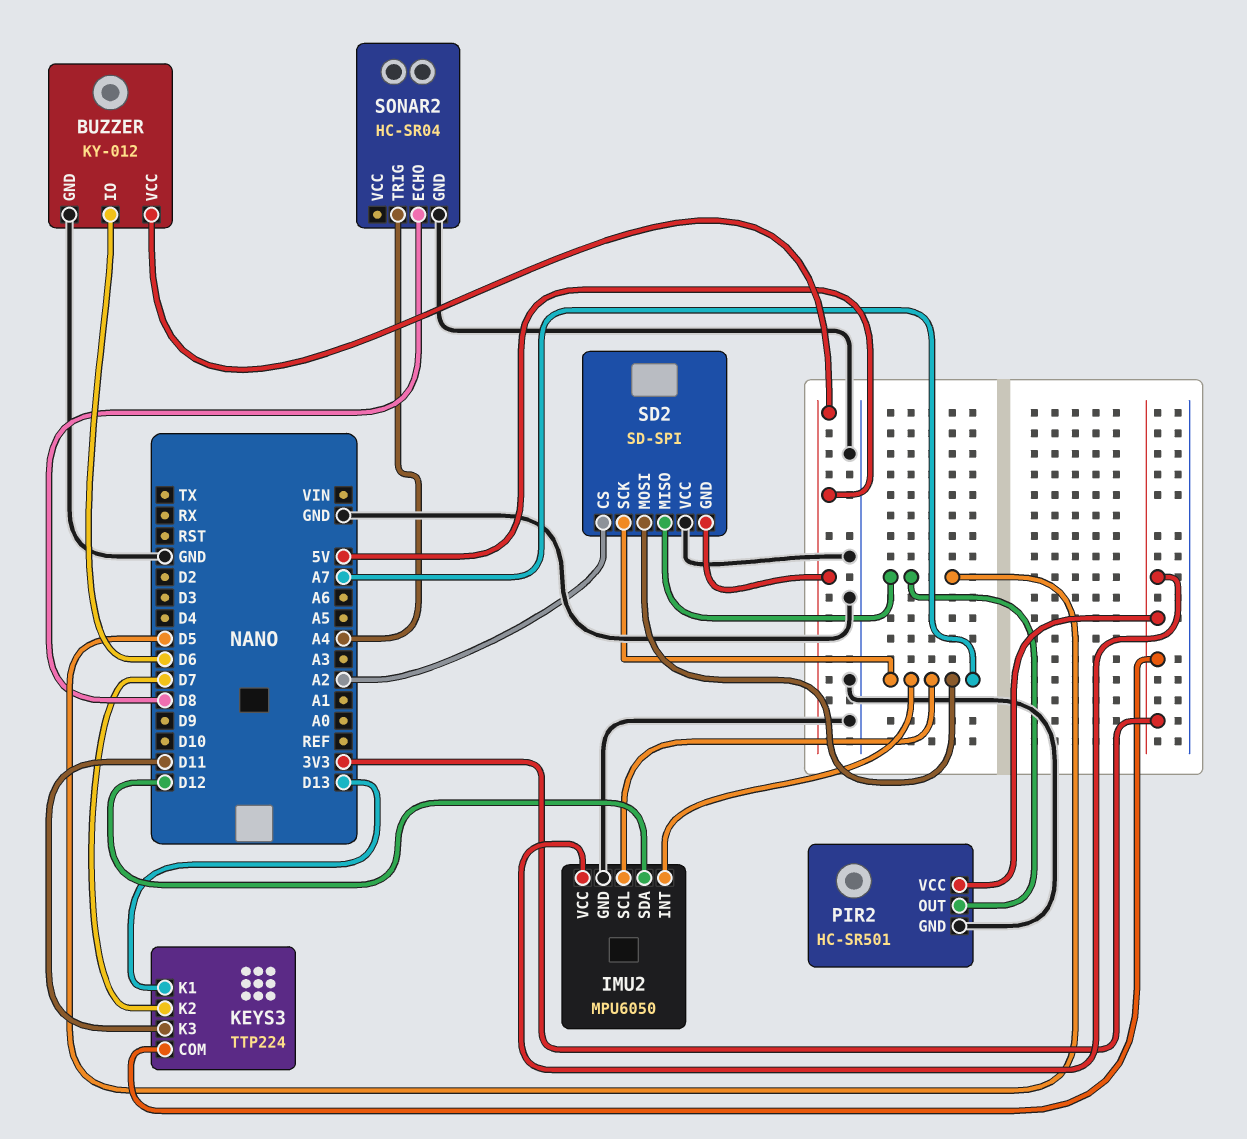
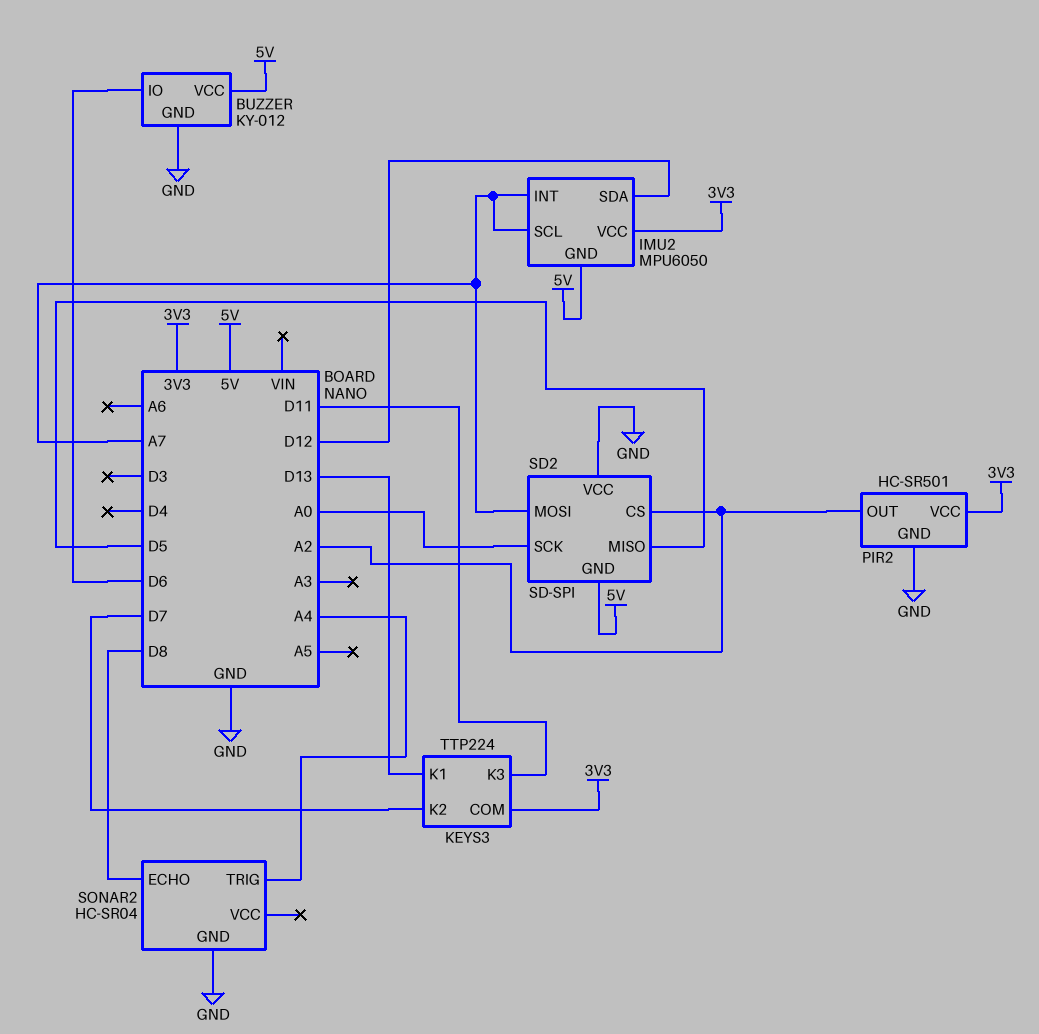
IMU2 pin GND: GND -> 5V
PIR2 pin OUT: D5 -> A2
SD2 pin SCK: A7 -> A0

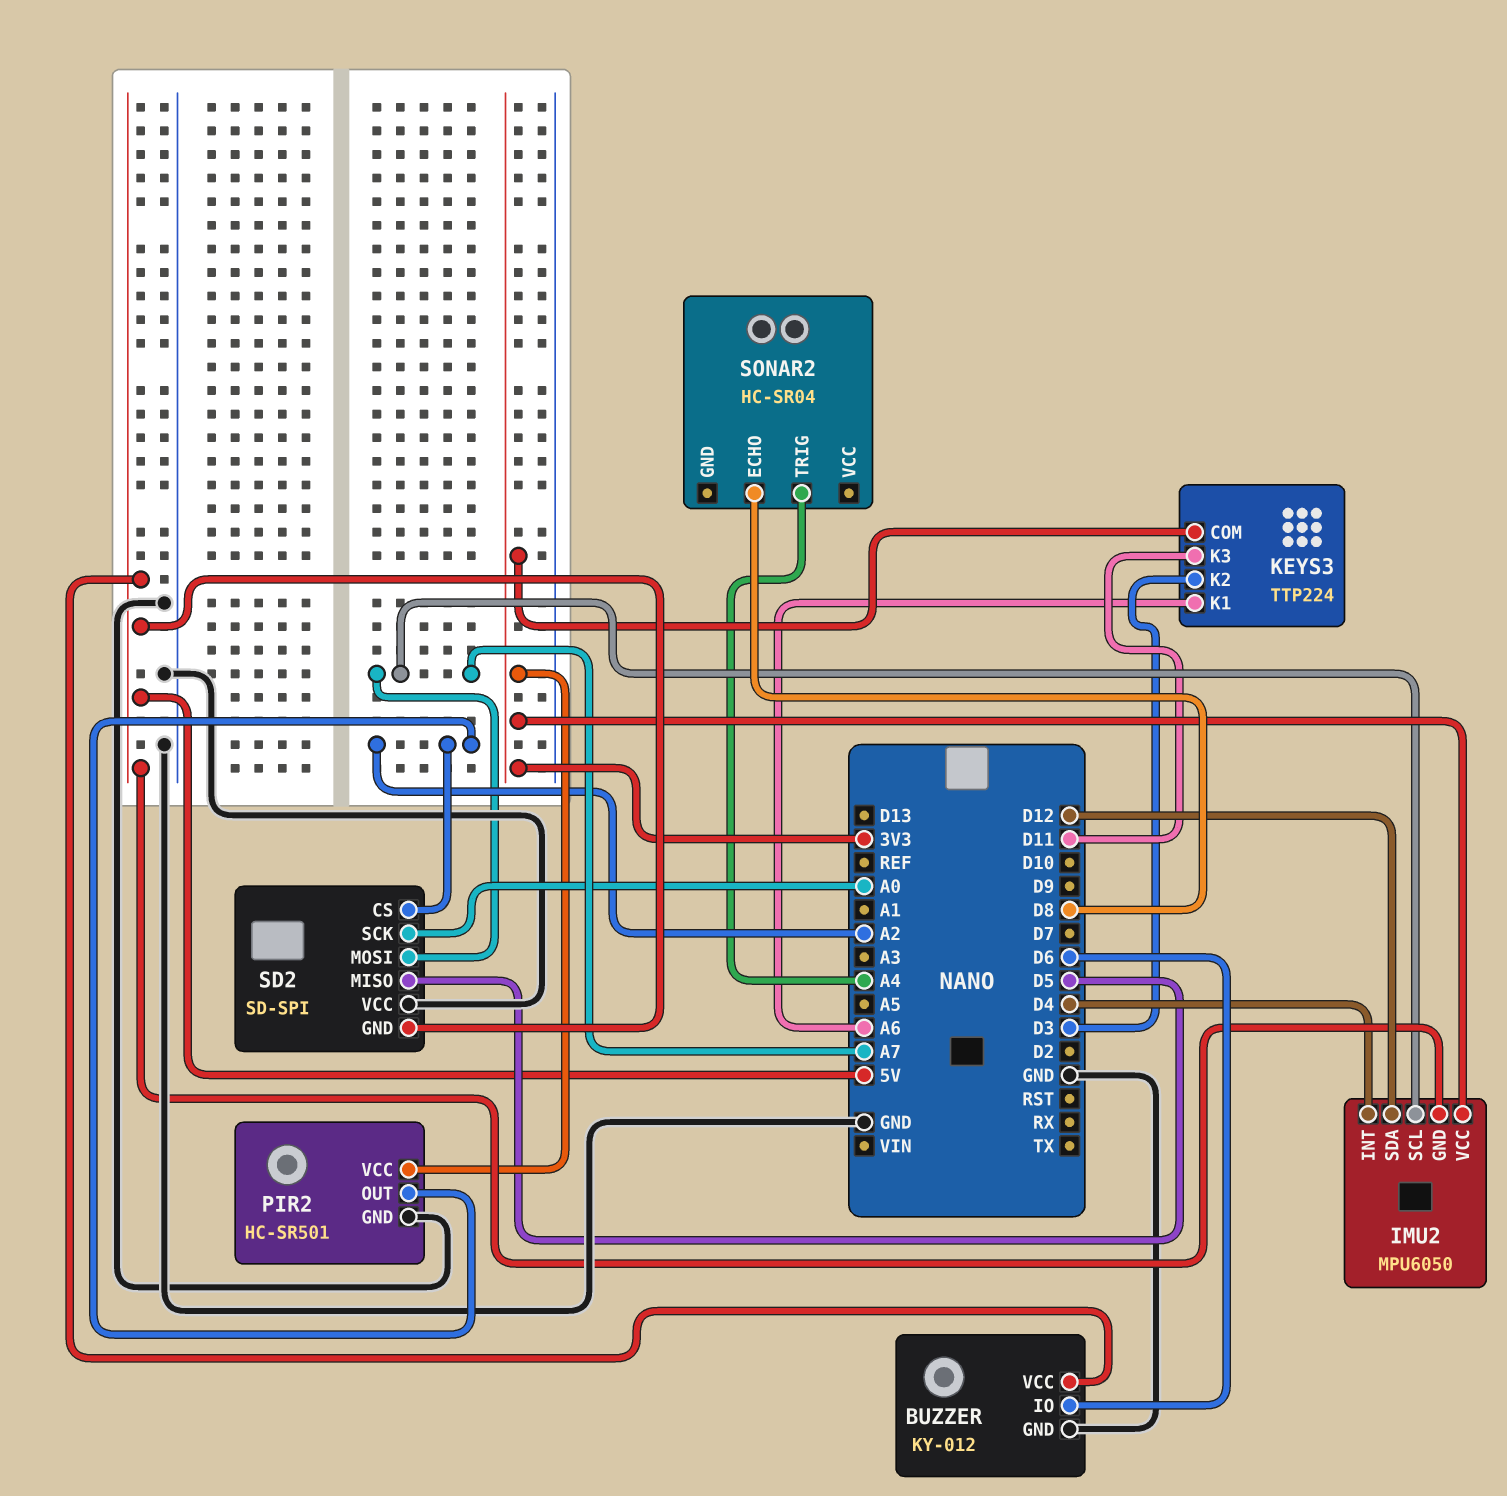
IMU2 pin INT: A7 -> D4
KEYS3 pin K1: D13 -> A6
KEYS3 pin K2: D7 -> D3
SONAR2 pin GND: GND -> none

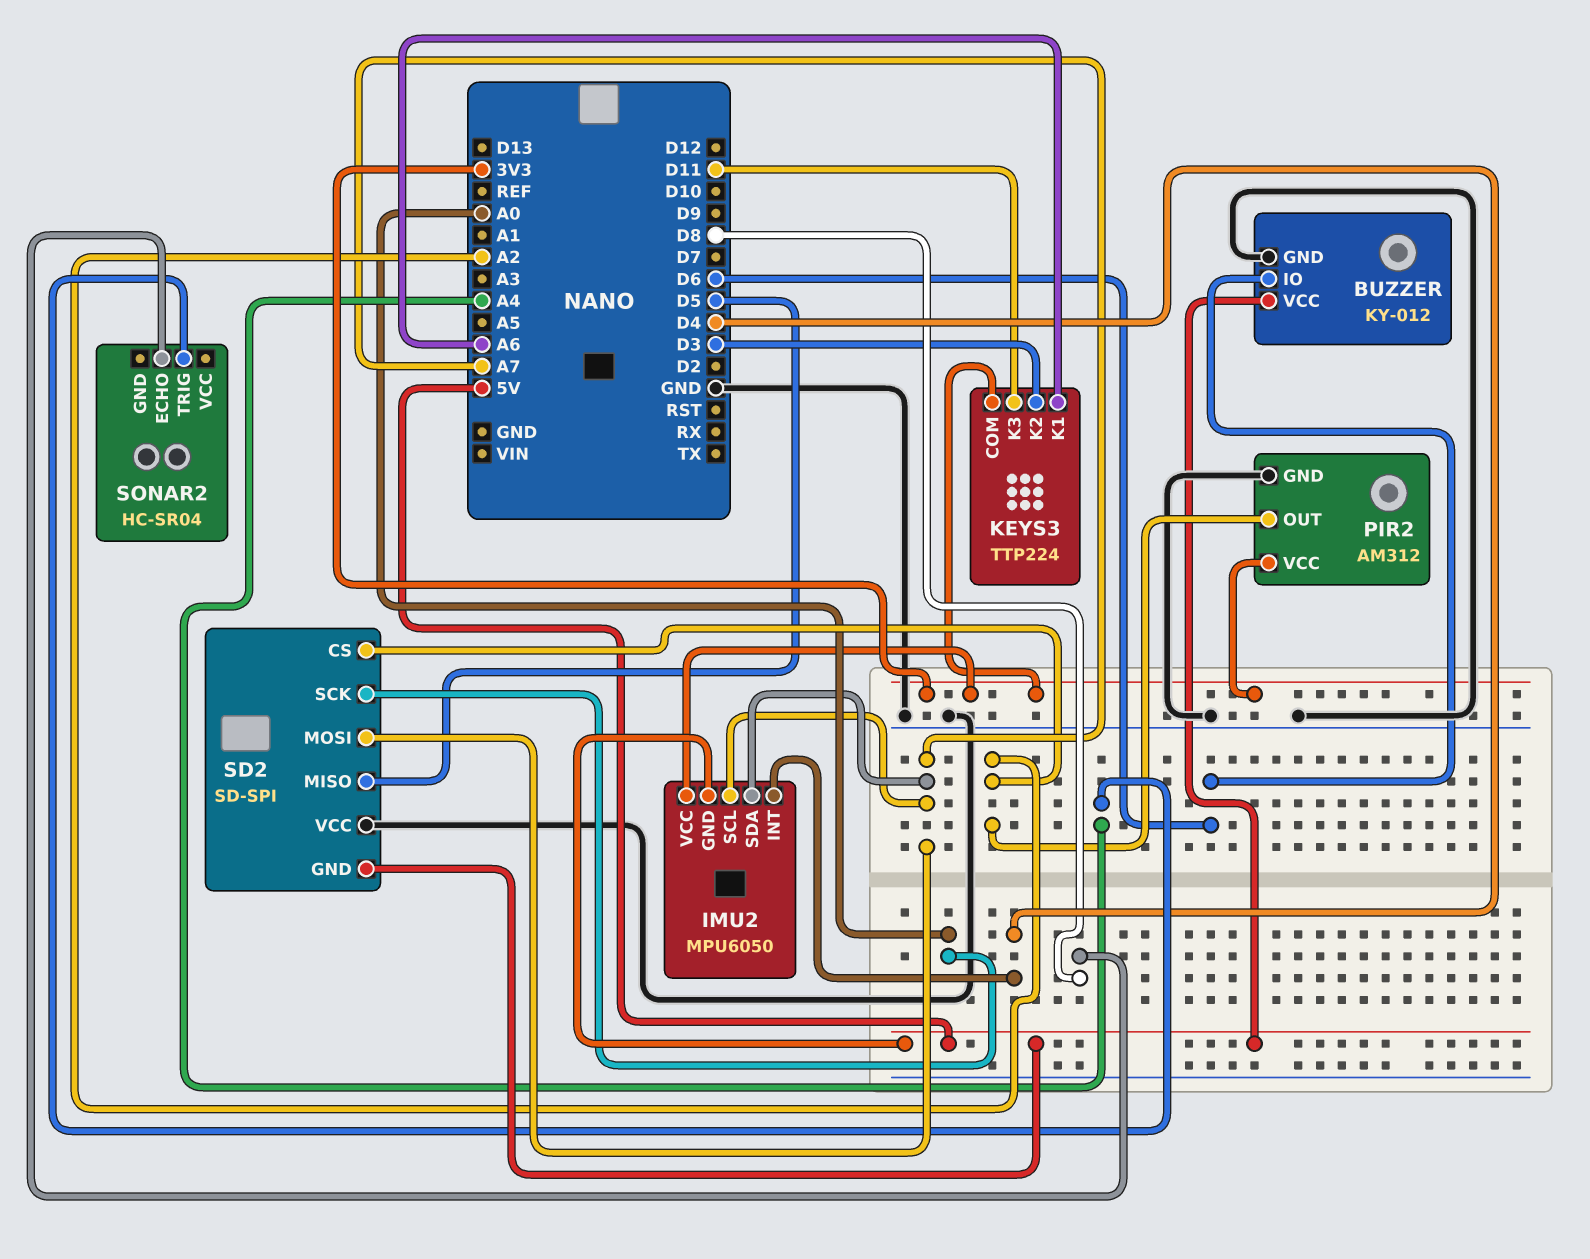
IMU2 pin SDA: D12 -> A7
PIR2: HC-SR501 -> AM312

